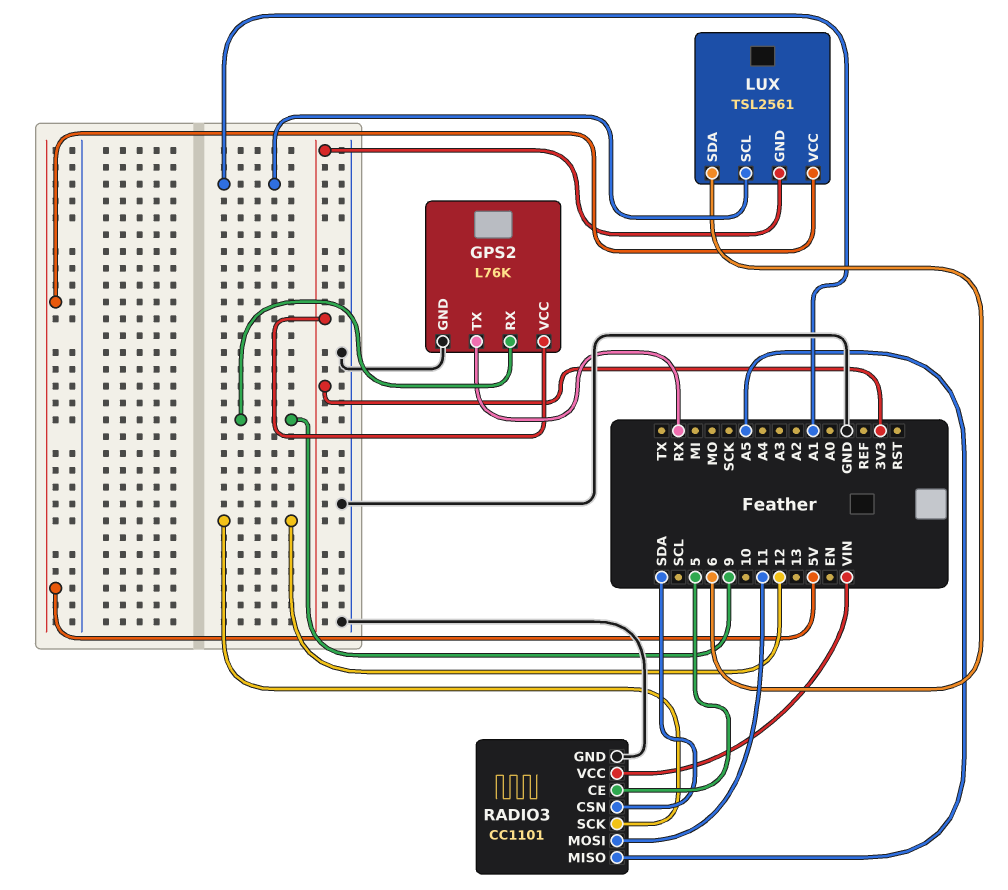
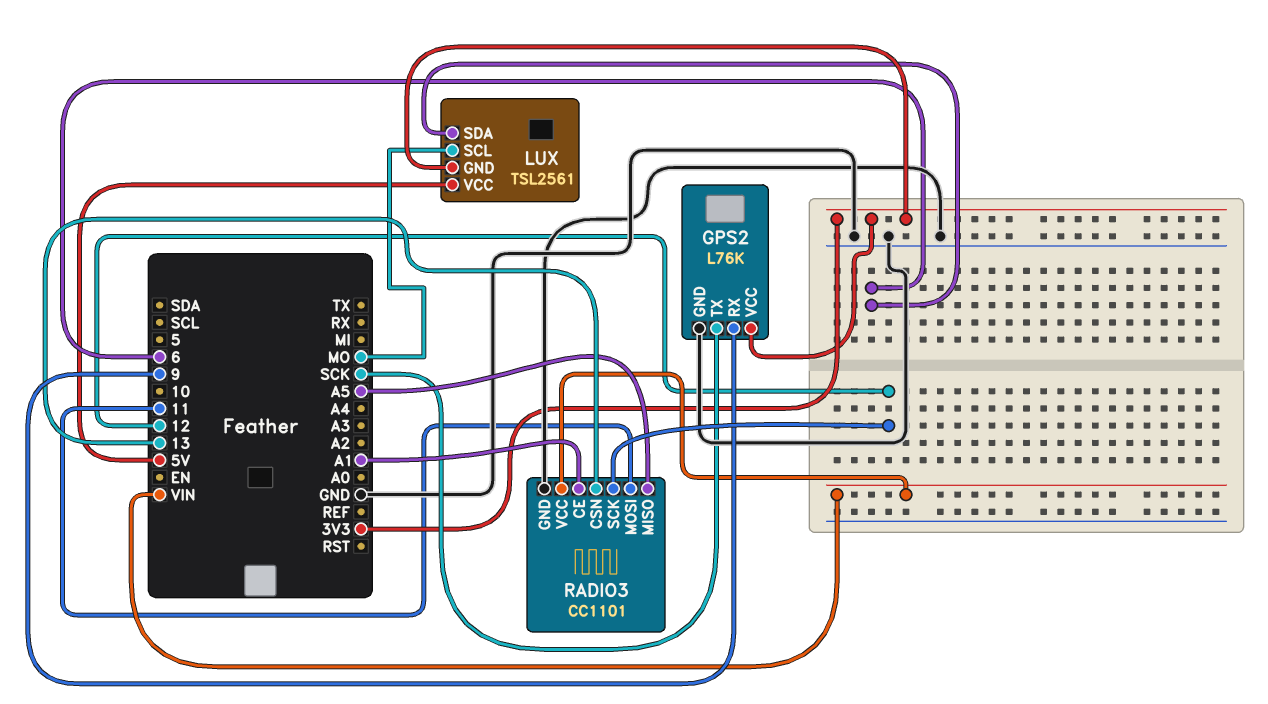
GPS2 pin TX: RX -> SCK
LUX pin SCL: A1 -> MO
RADIO3 pin CE: 5 -> A1
RADIO3 pin CSN: SDA -> 13

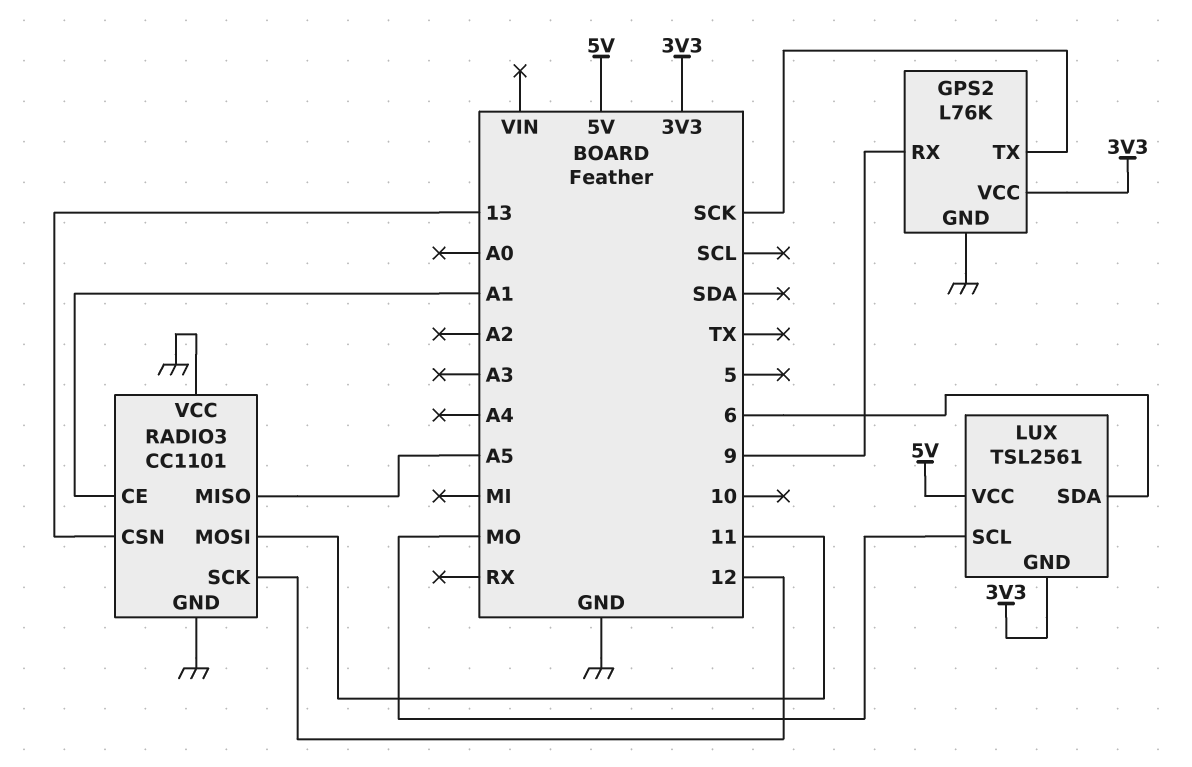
RADIO3 pin VCC: VIN -> GND

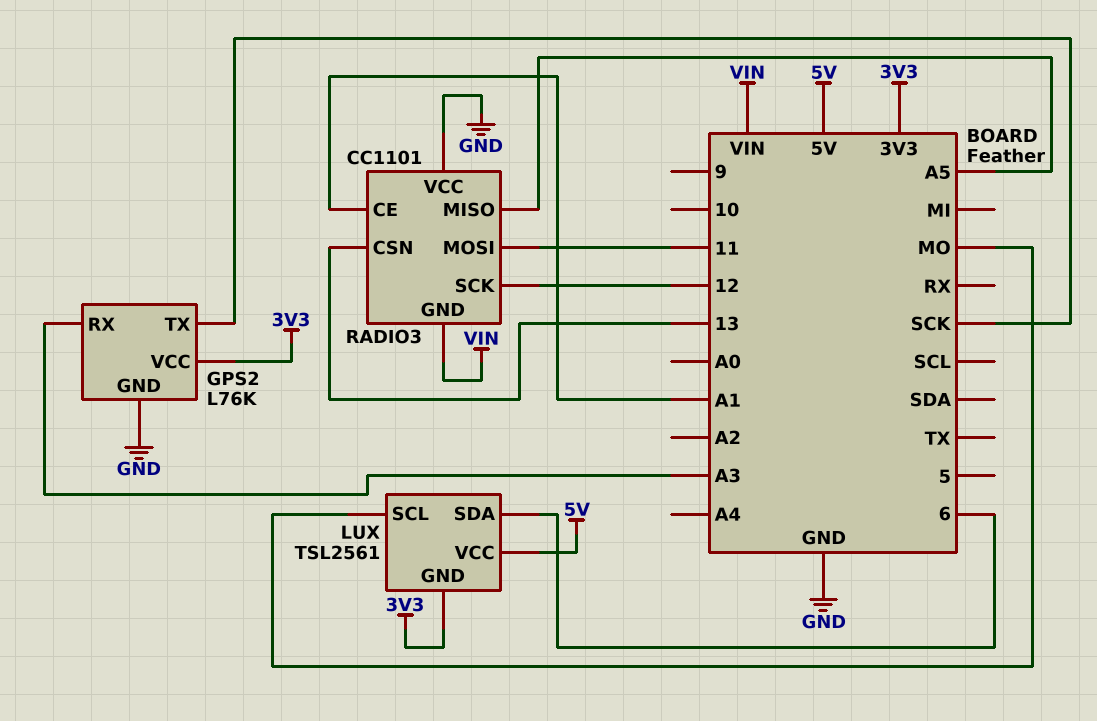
GPS2 pin RX: 9 -> A3
RADIO3 pin GND: GND -> VIN

